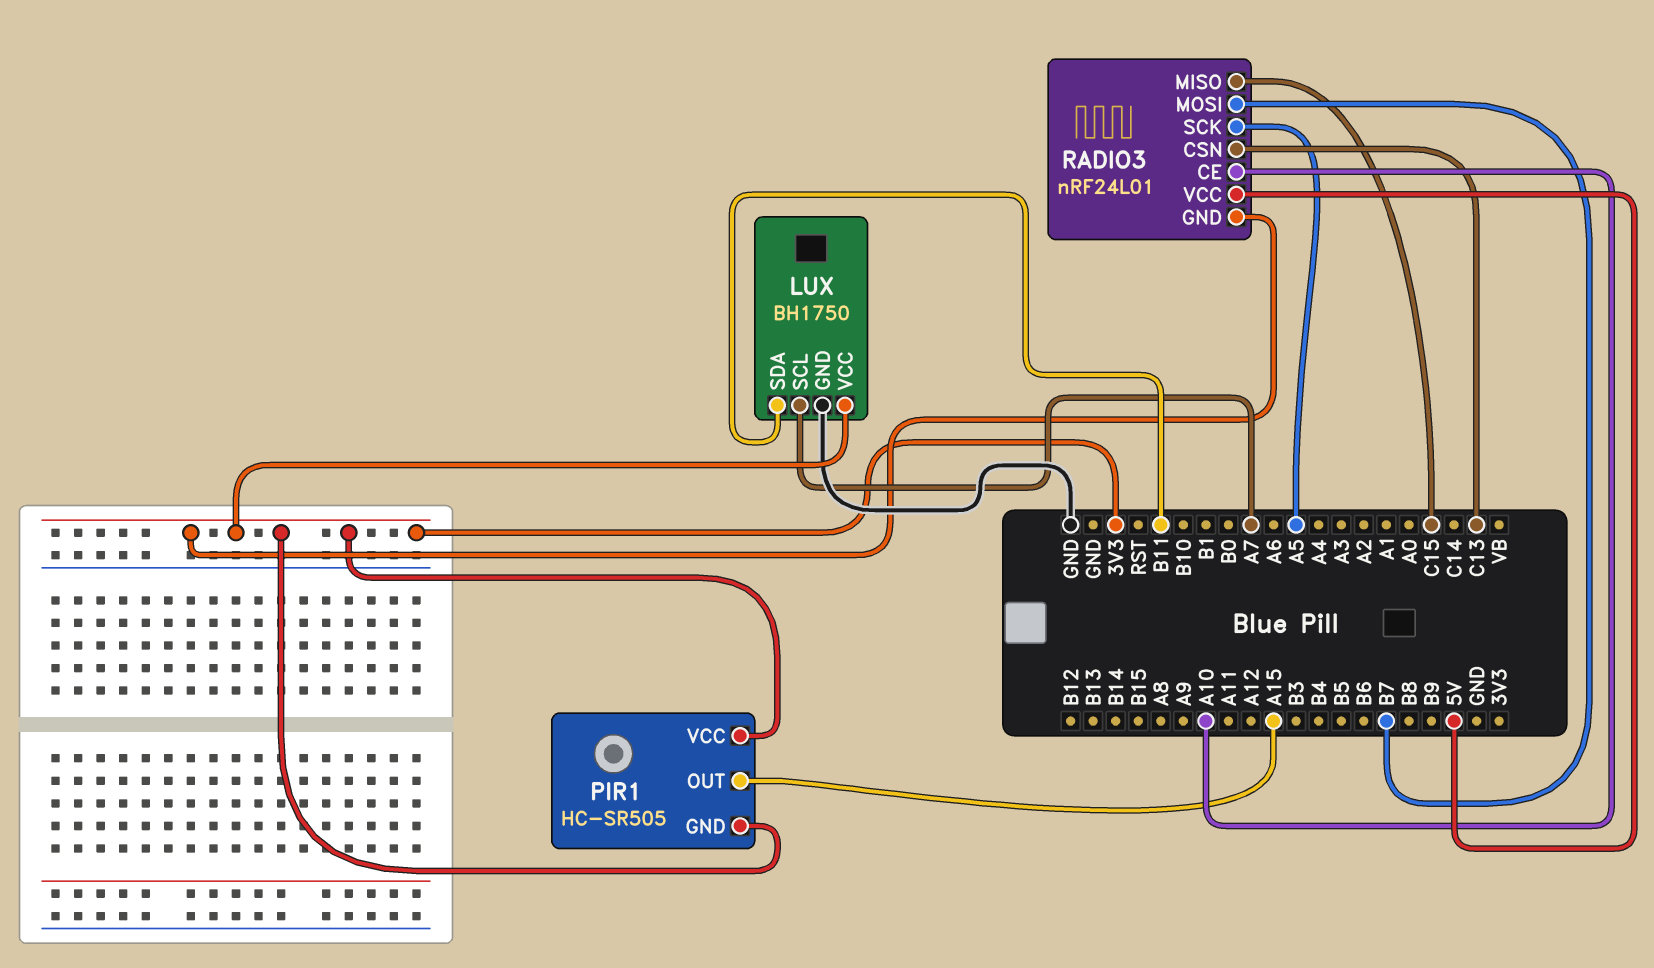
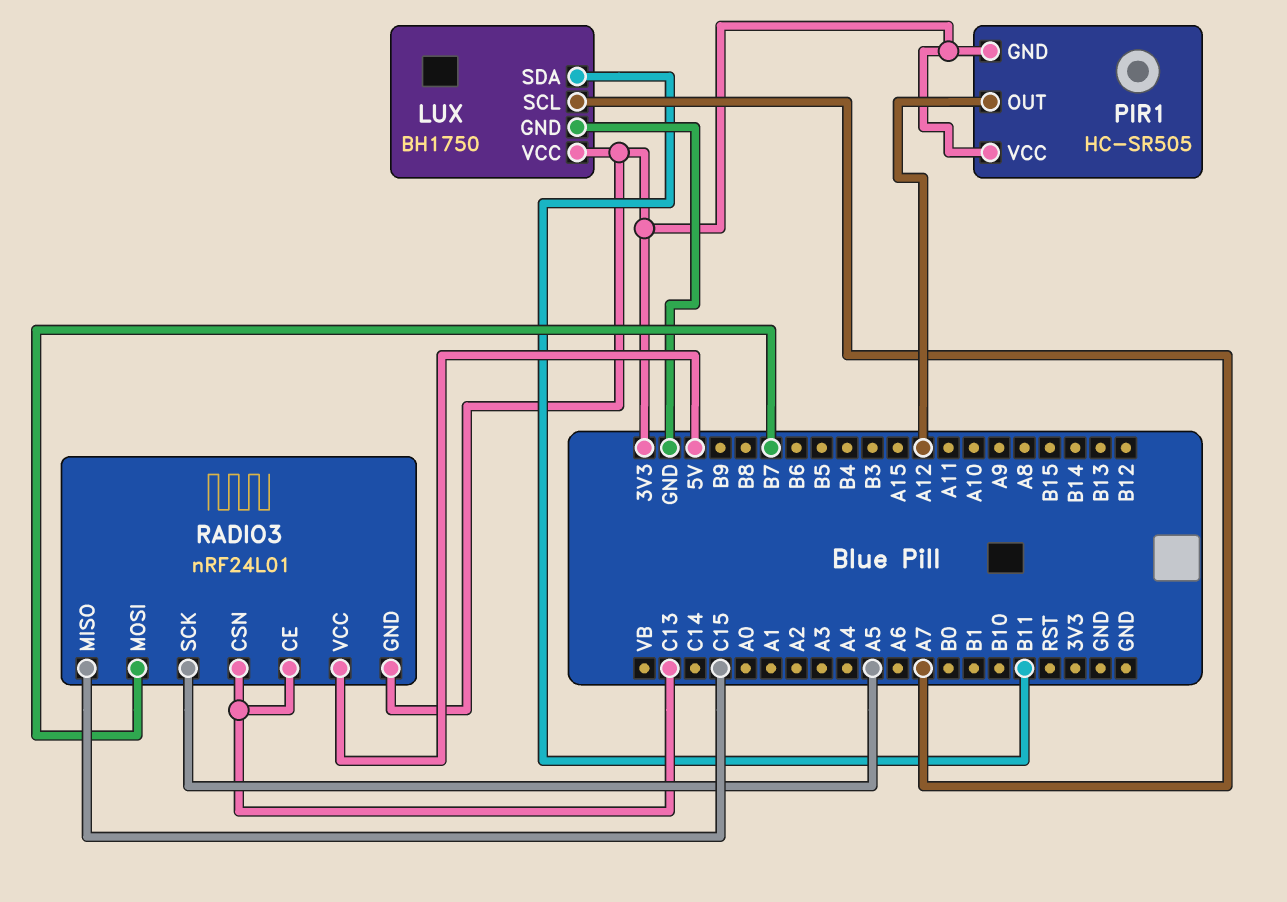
PIR1 pin OUT: A15 -> A12
RADIO3 pin CE: A10 -> C13

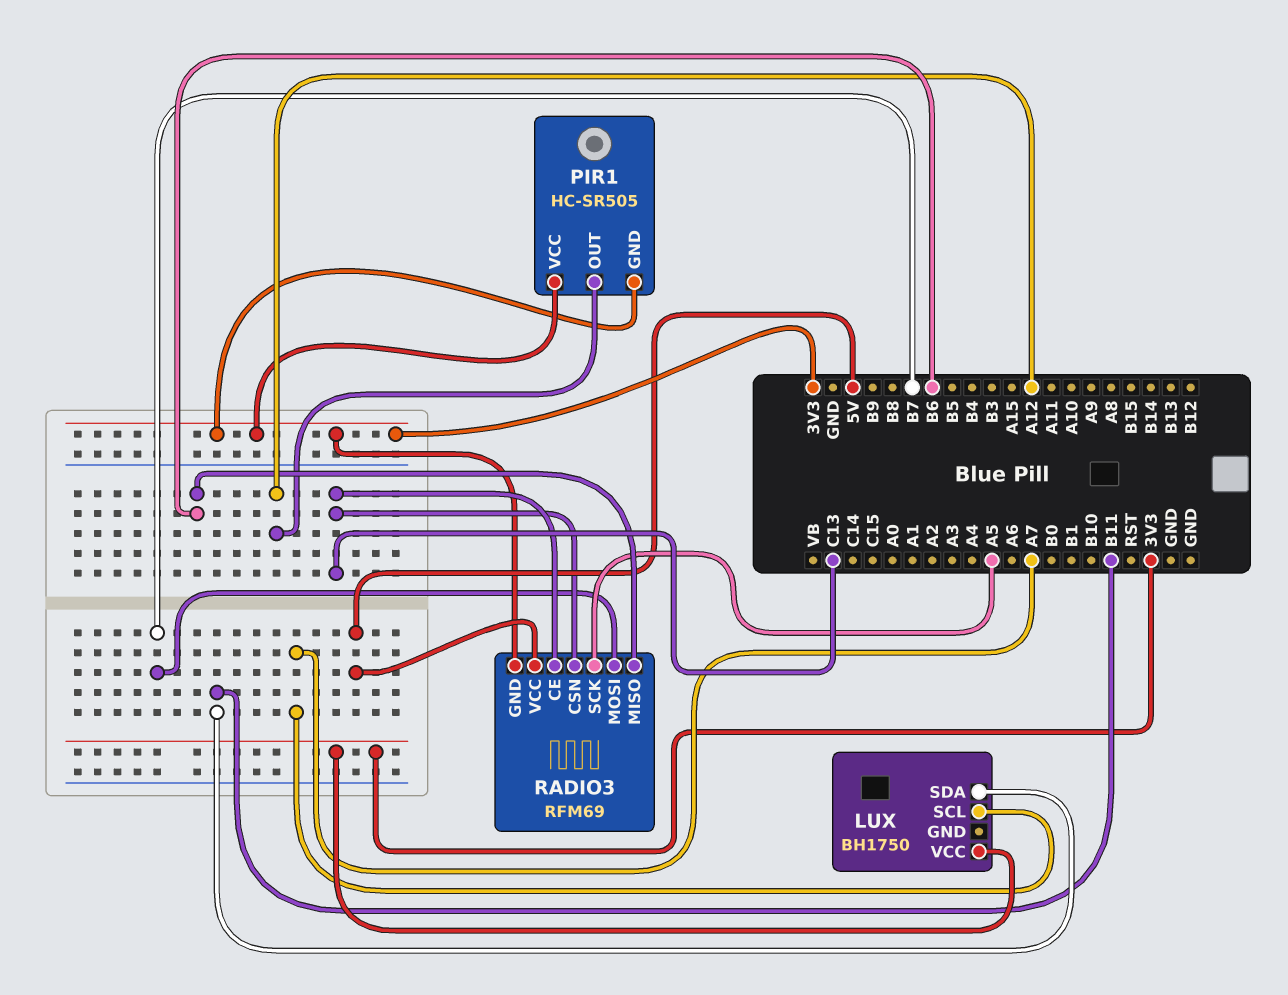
LUX pin GND: GND -> none
RADIO3: nRF24L01 -> RFM69
RADIO3 pin MISO: C15 -> B6

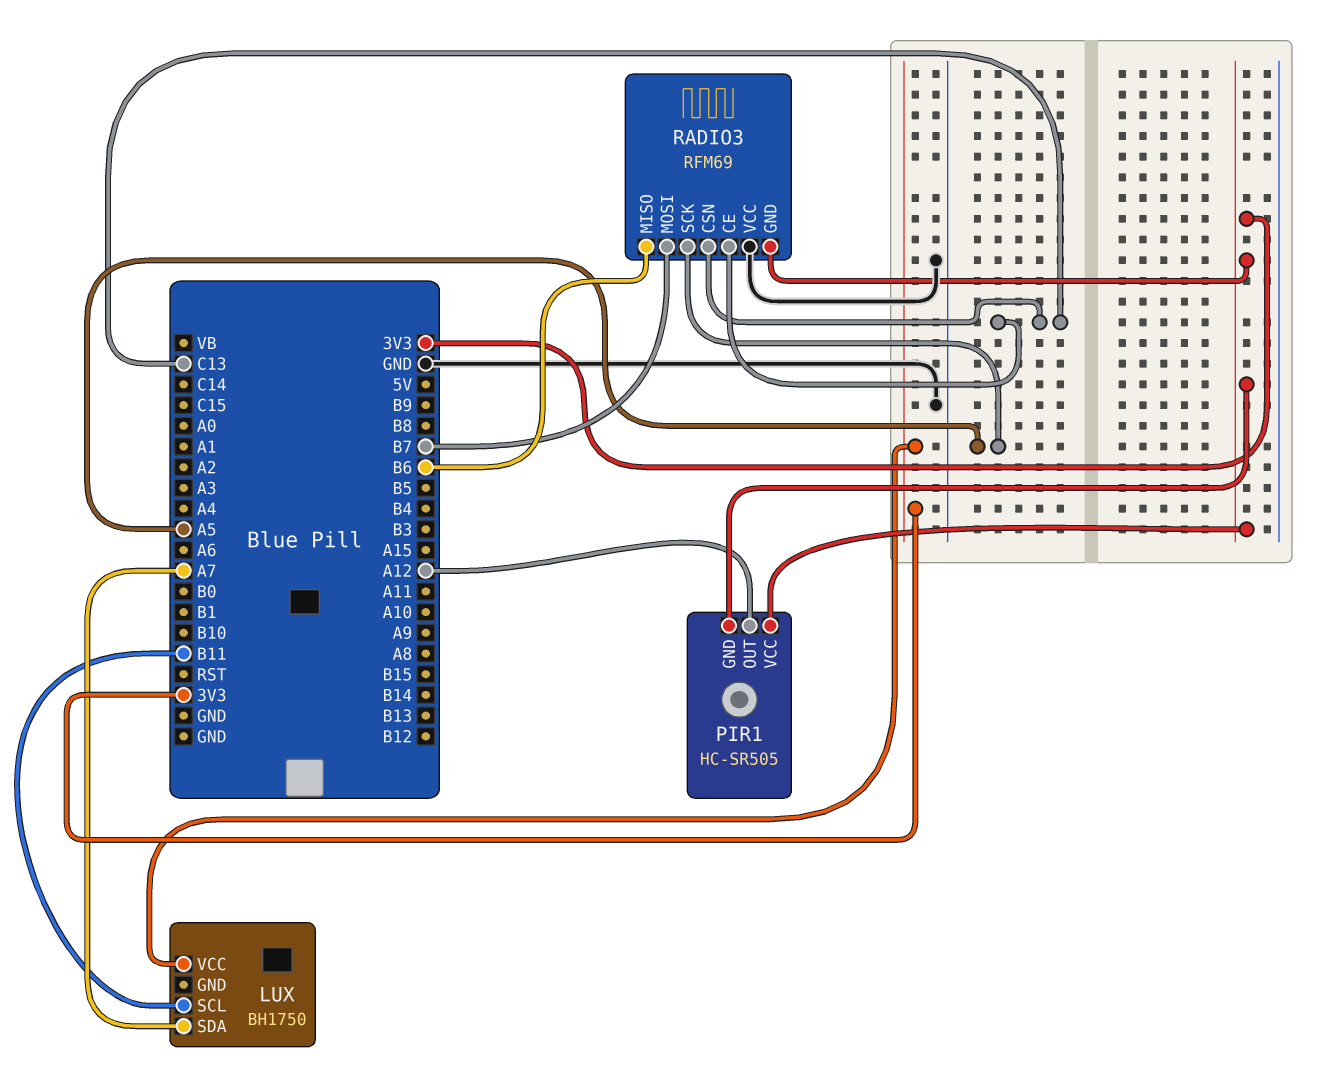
LUX pin SCL: A7 -> B11
LUX pin SDA: B11 -> A7
RADIO3 pin VCC: 5V -> GND

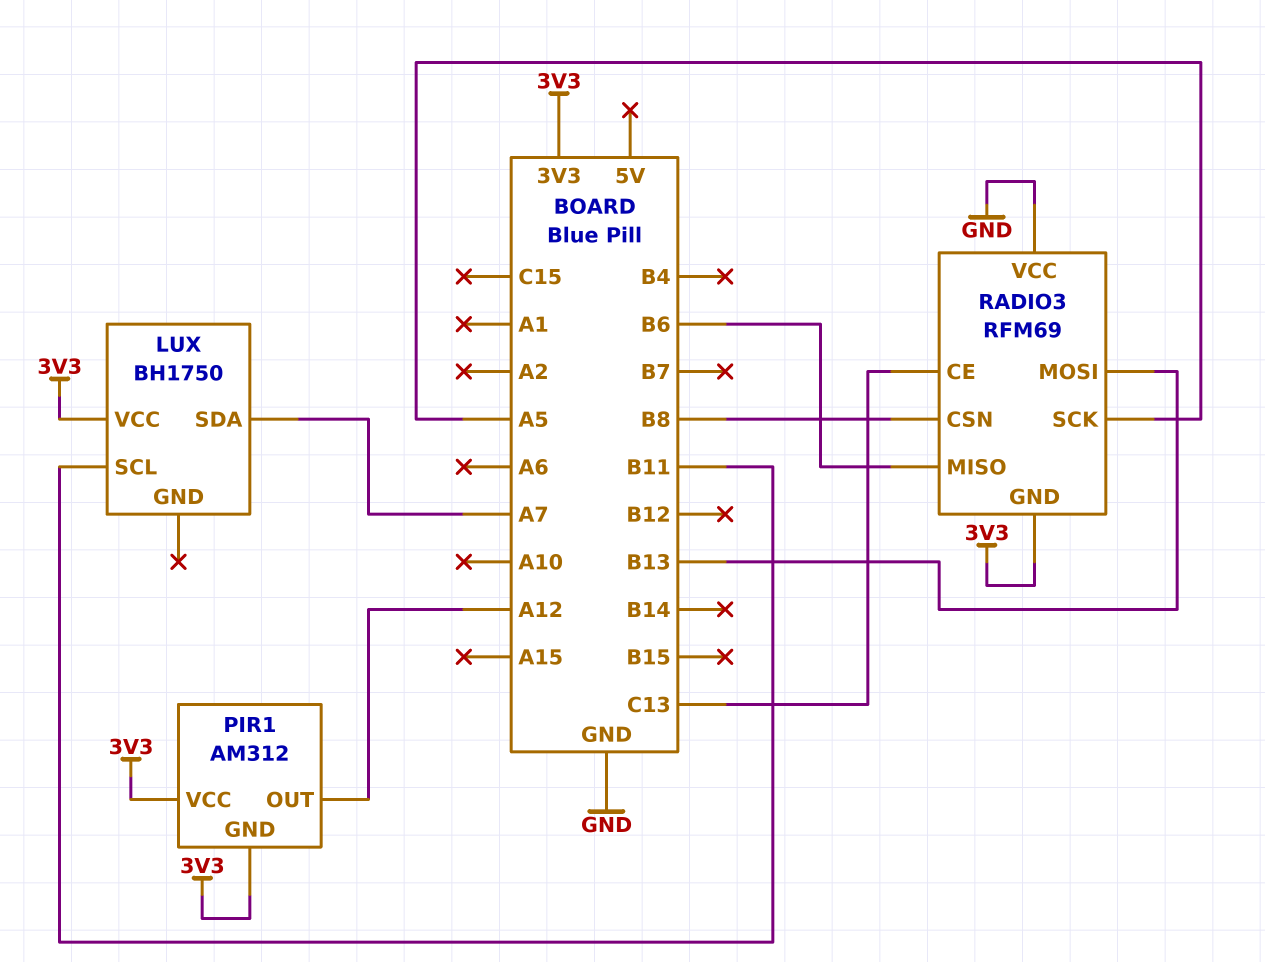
PIR1: HC-SR505 -> AM312
RADIO3 pin CSN: C13 -> B8
RADIO3 pin MOSI: B7 -> B13

